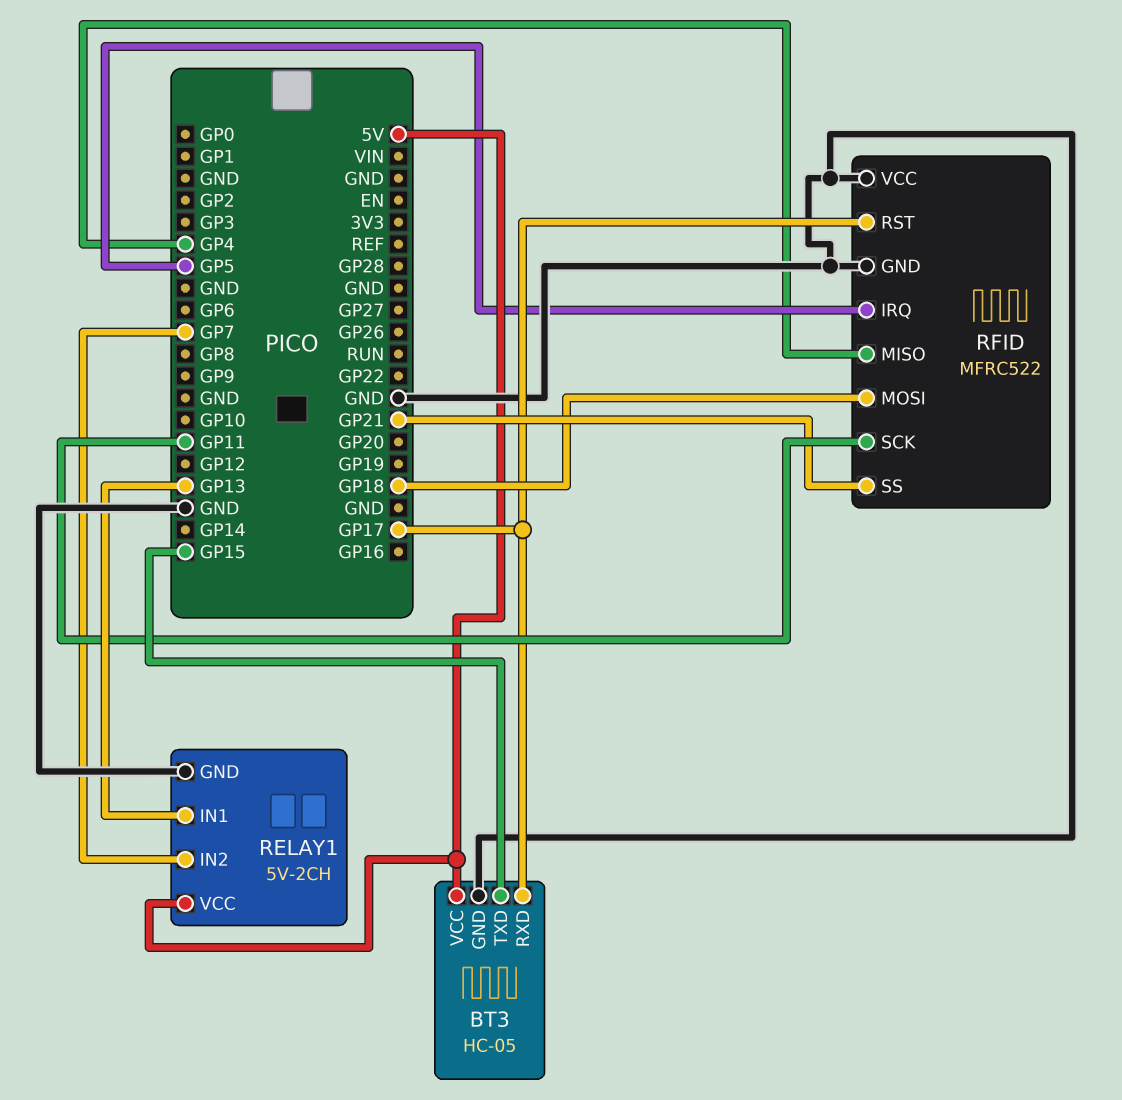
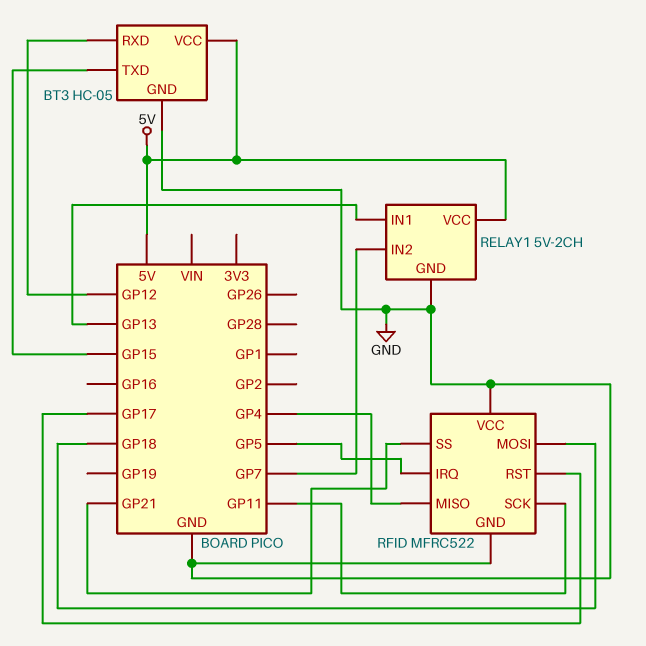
BT3 pin RXD: GP17 -> GP12

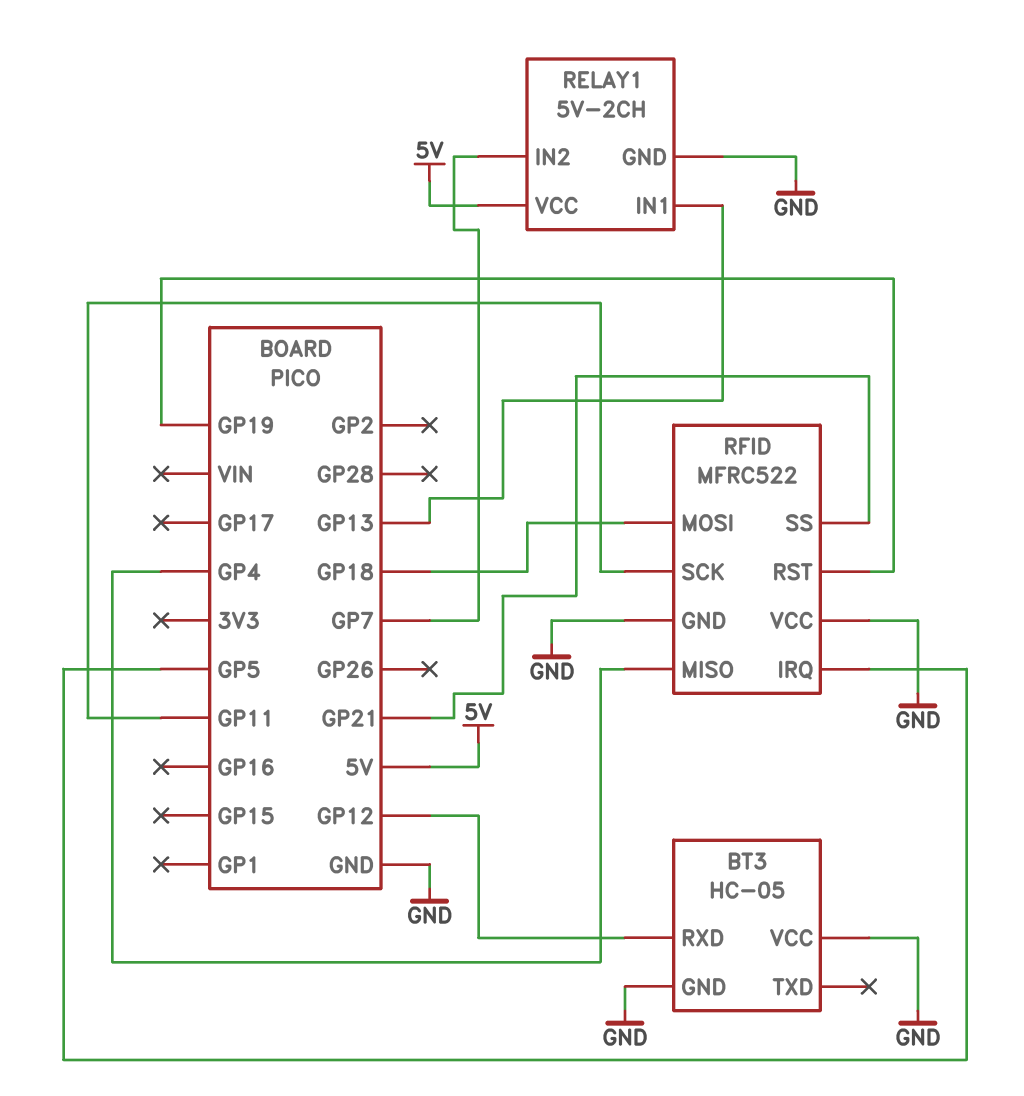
BT3 pin TXD: GP15 -> none
BT3 pin VCC: 5V -> GND
RFID pin RST: GP17 -> GP19

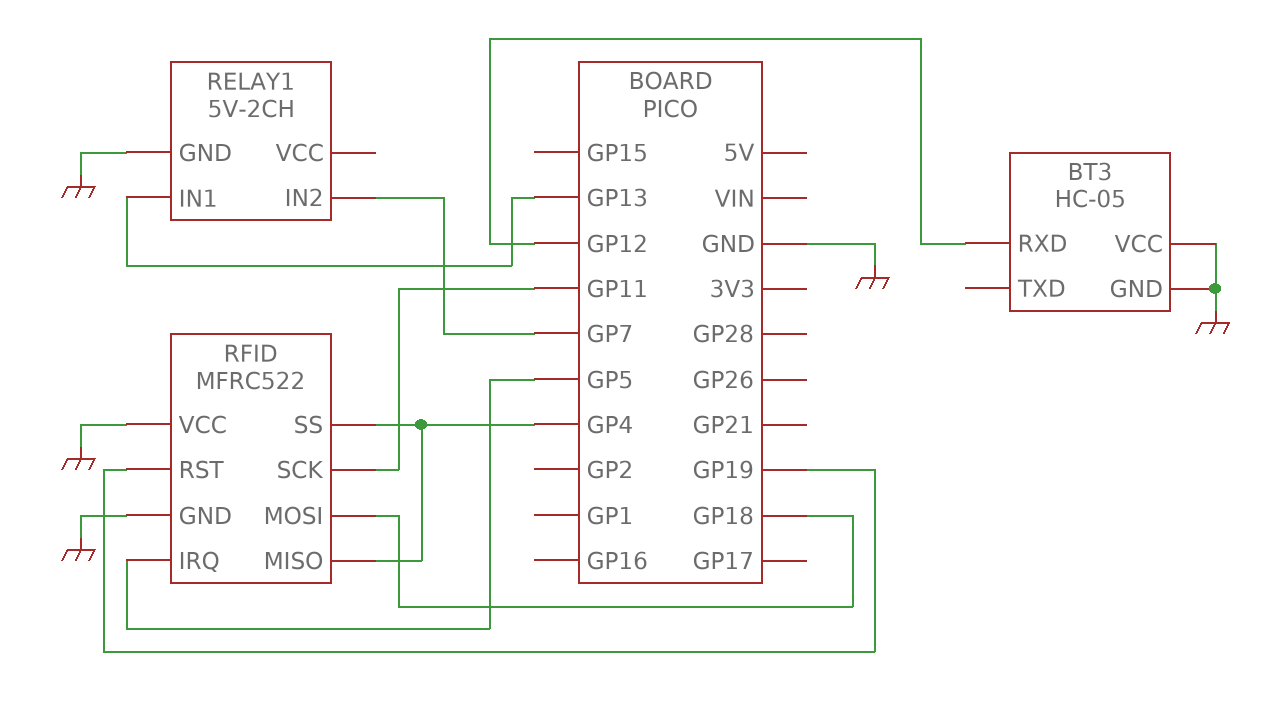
RELAY1 pin VCC: 5V -> none
RFID pin SS: GP21 -> GP4

